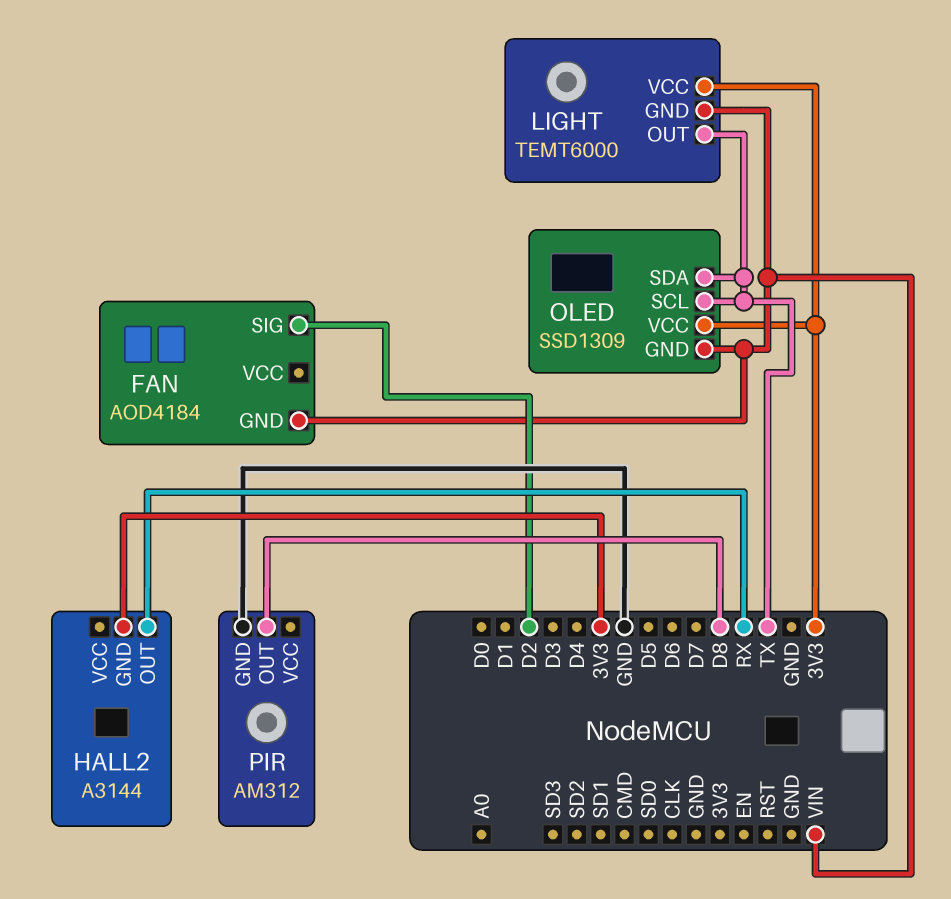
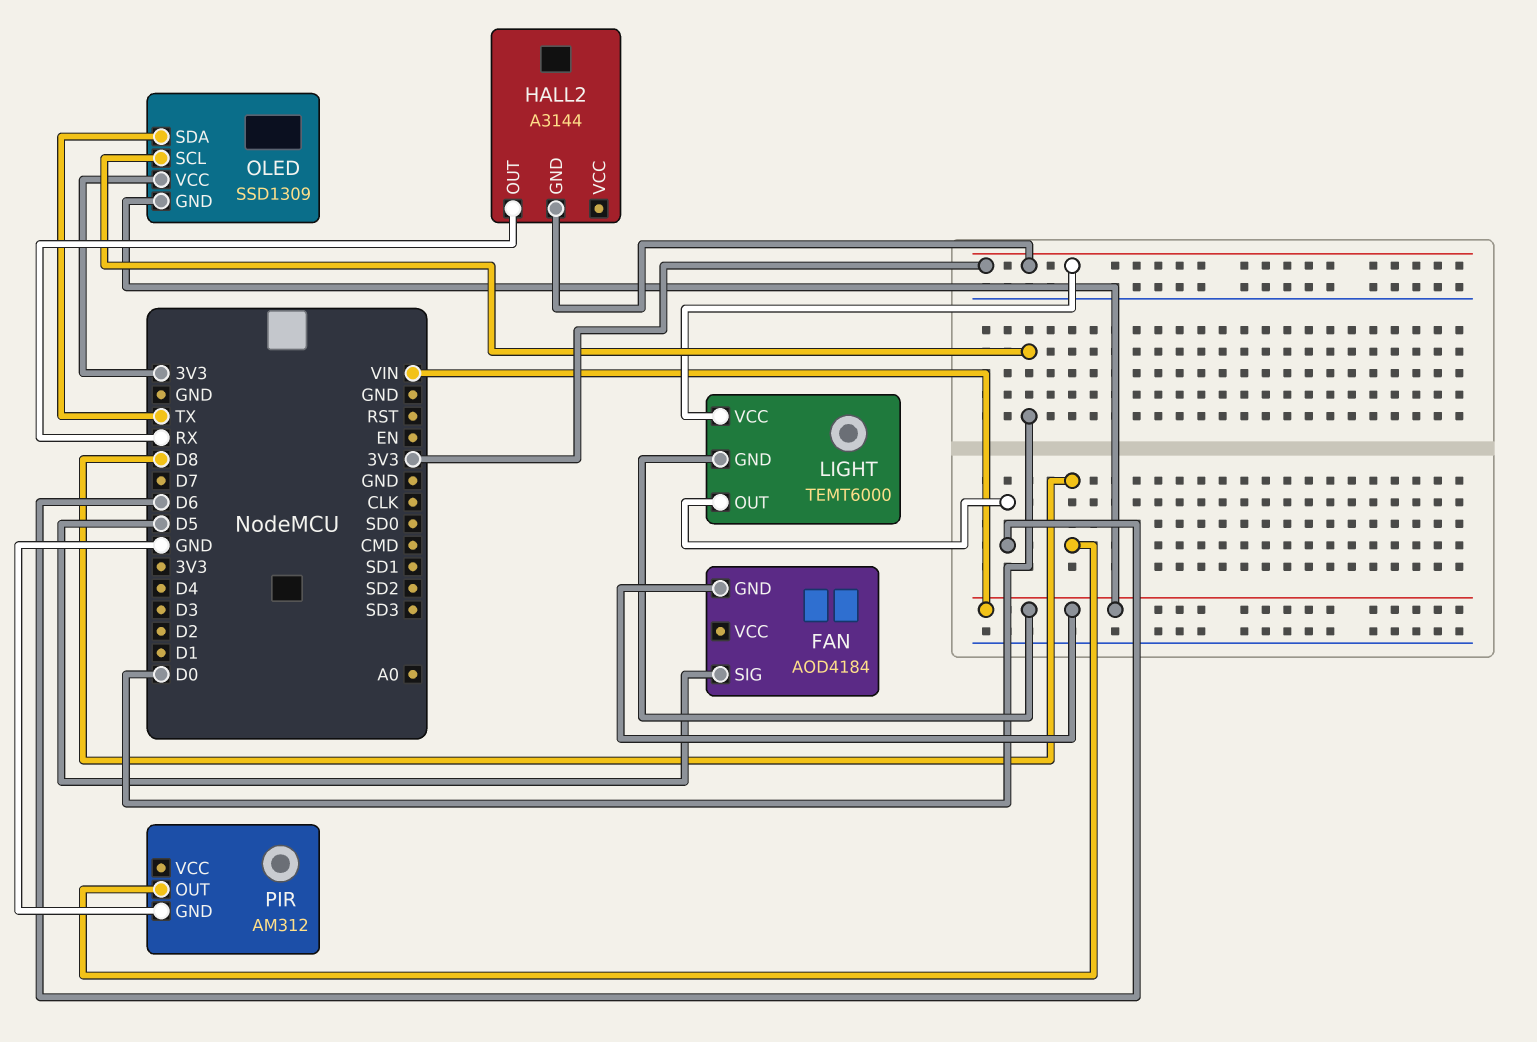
FAN pin SIG: D2 -> D5
LIGHT pin OUT: TX -> D6
OLED pin SCL: TX -> D0

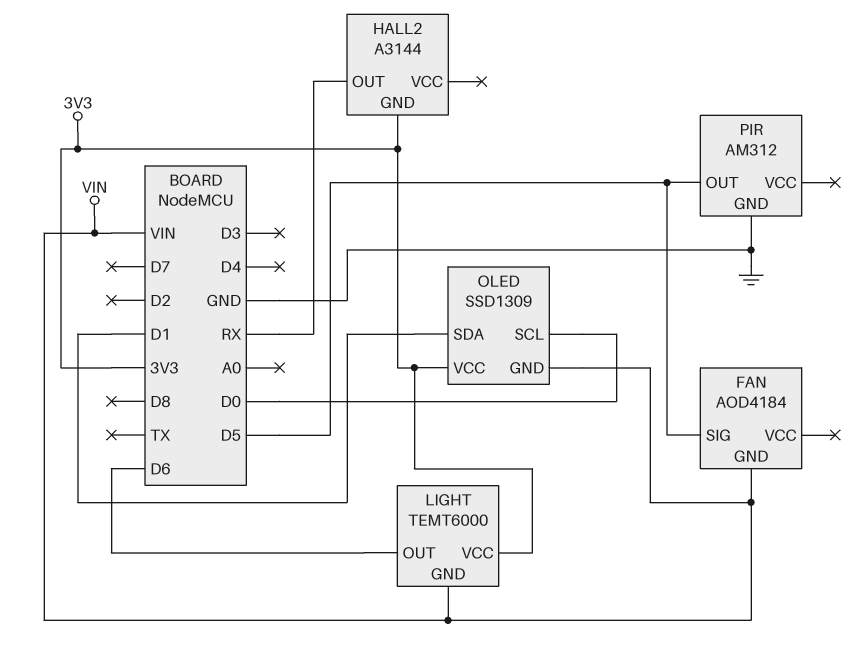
OLED pin SDA: TX -> D1
PIR pin OUT: D8 -> D5

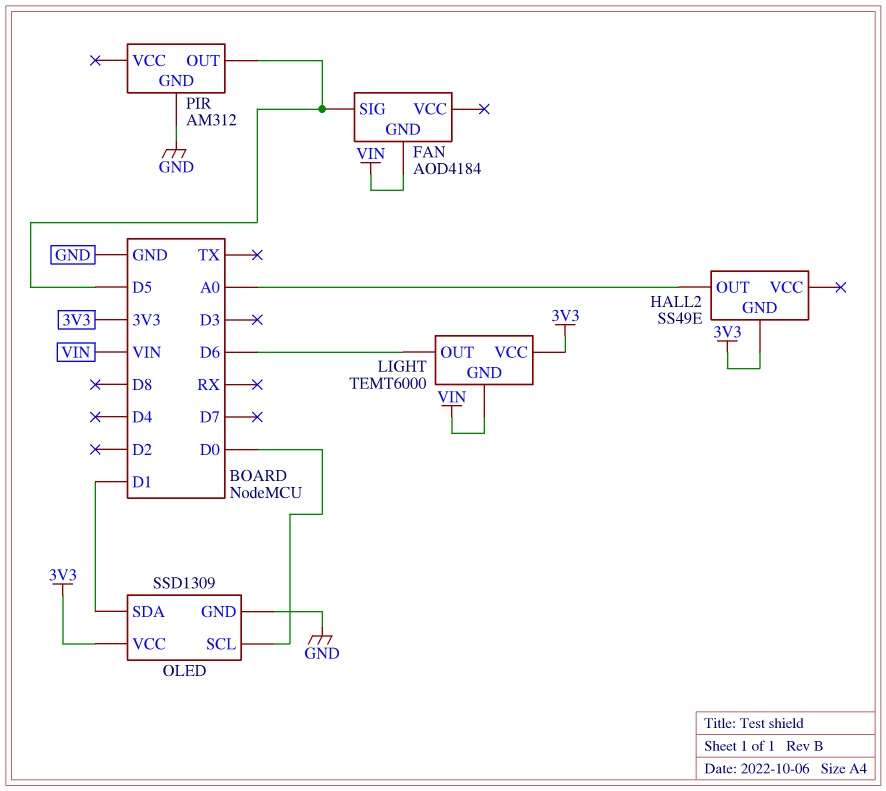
HALL2: A3144 -> SS49E
HALL2 pin OUT: RX -> A0
OLED pin GND: VIN -> GND

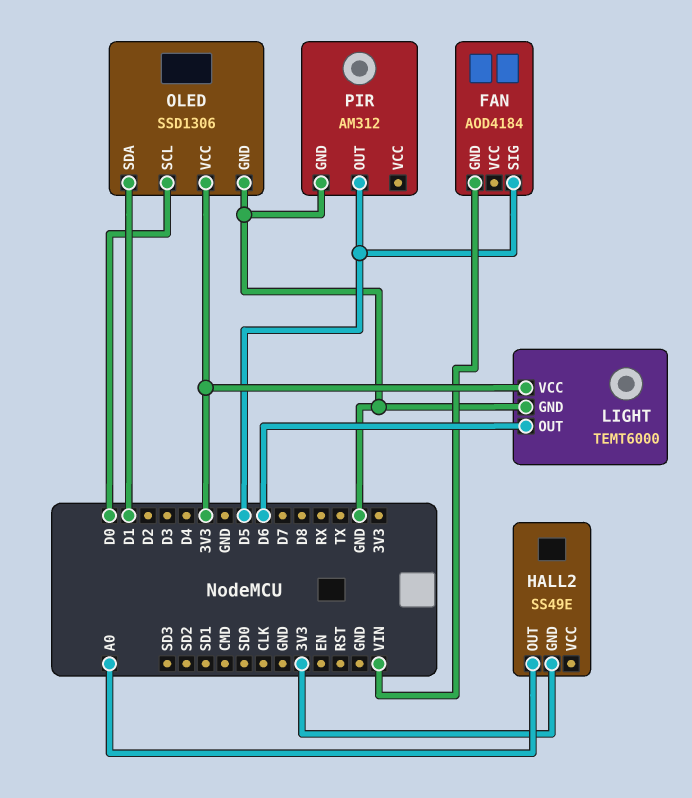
LIGHT pin GND: VIN -> GND
OLED: SSD1309 -> SSD1306

